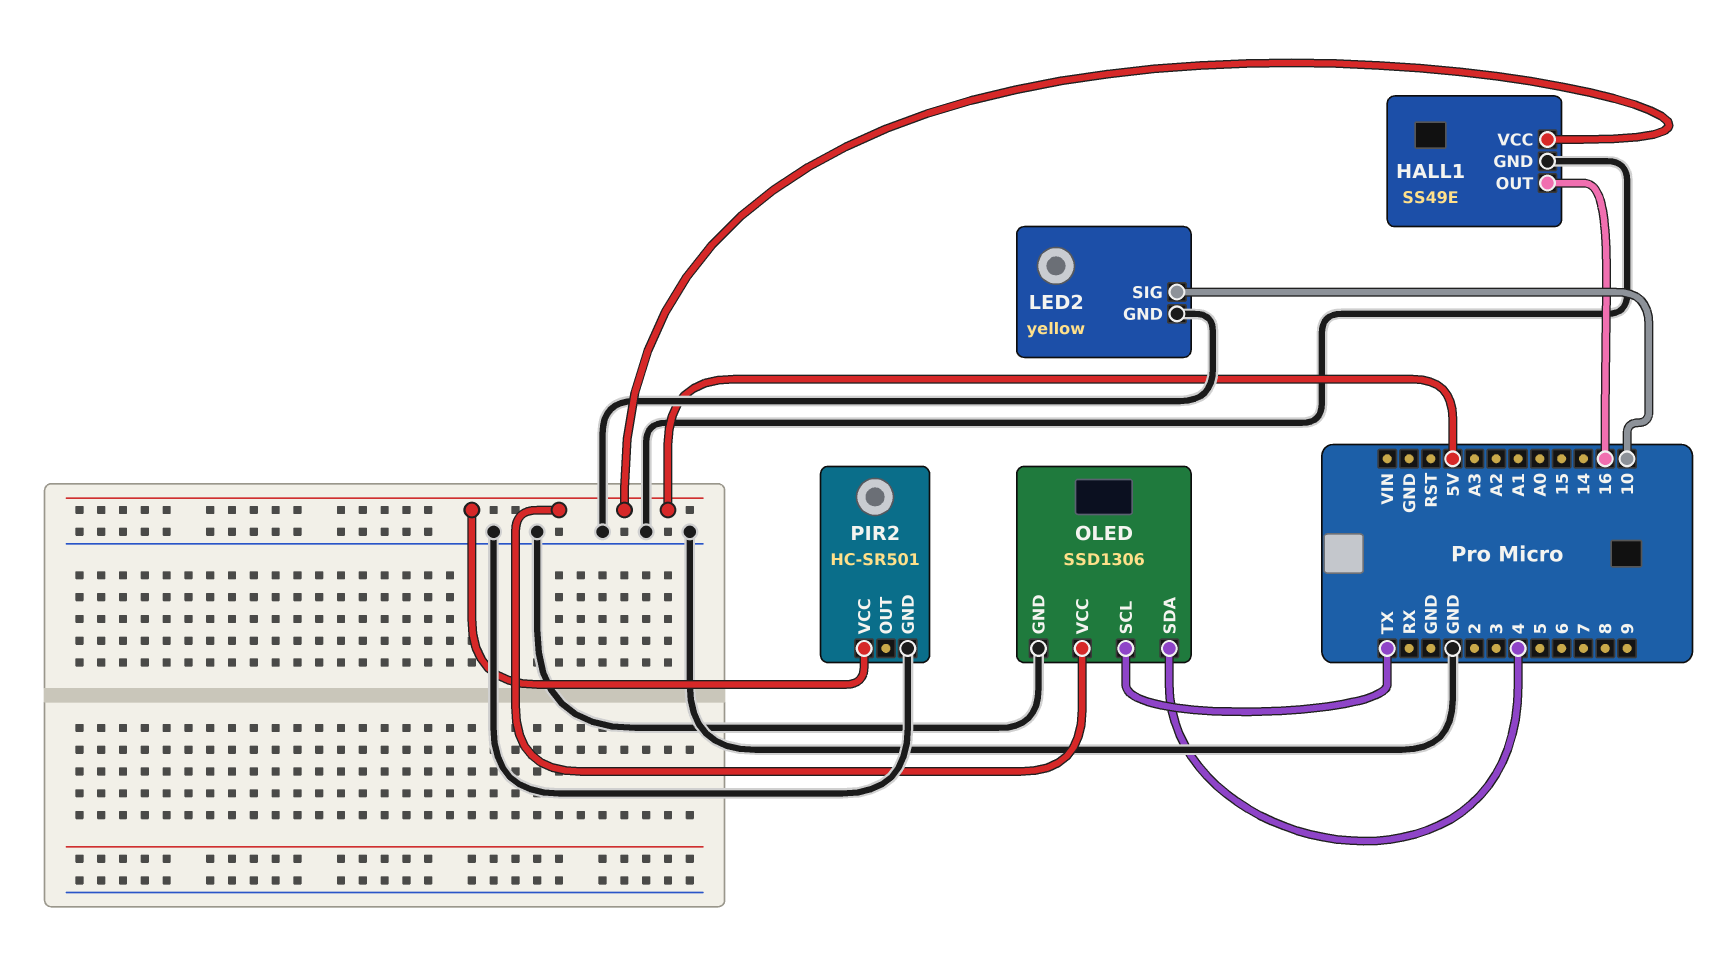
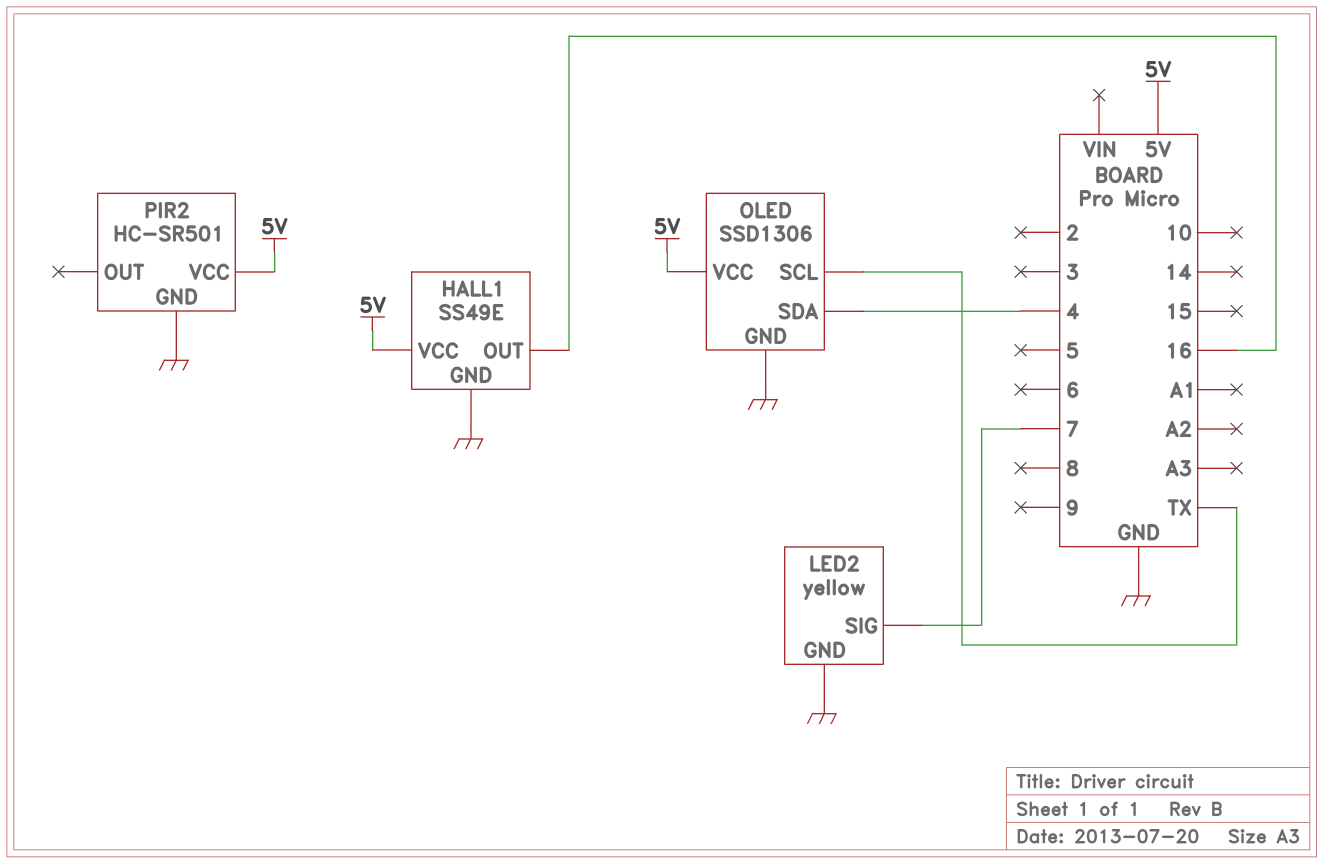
LED2 pin SIG: 10 -> 7

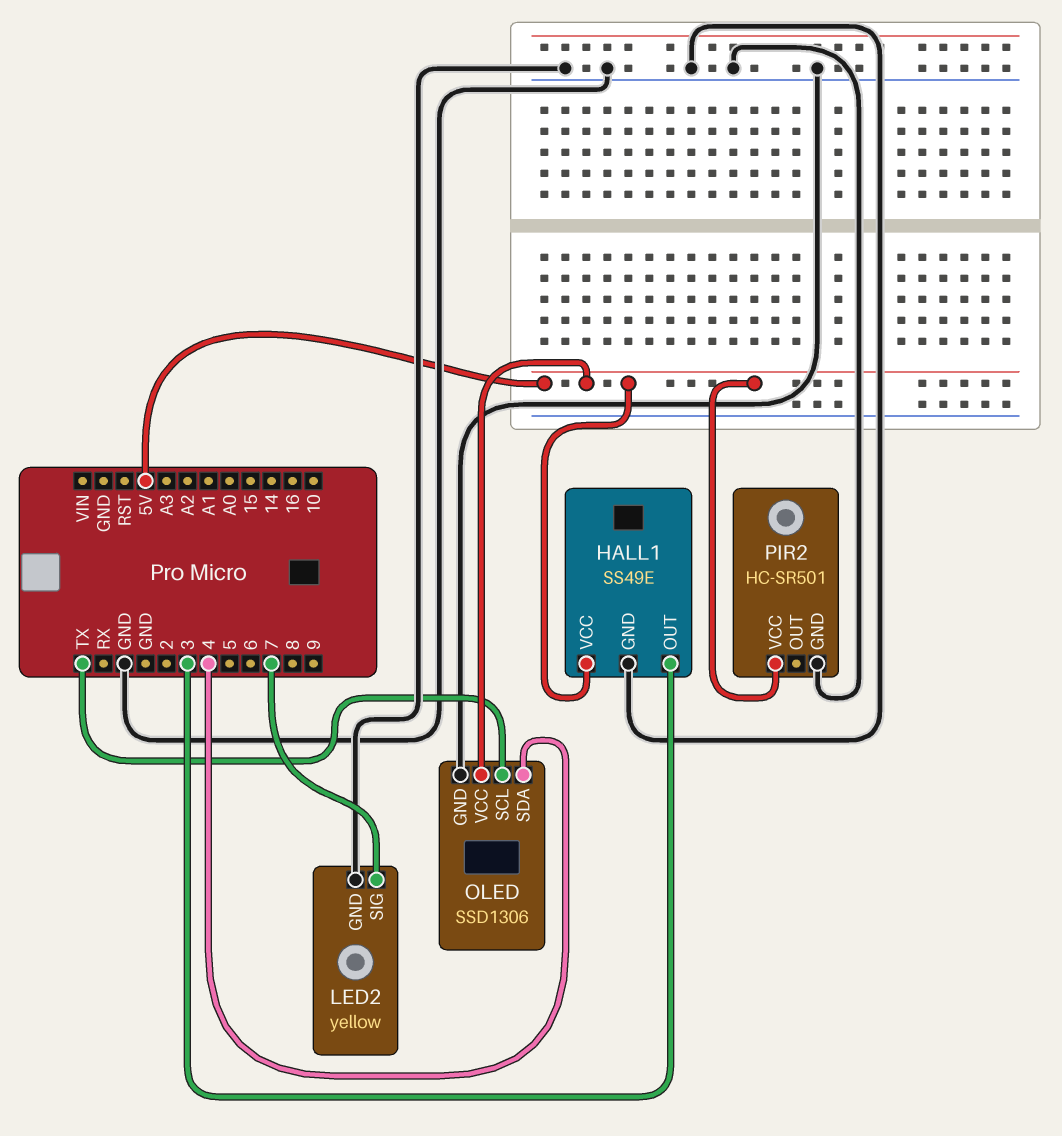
HALL1 pin OUT: 16 -> 3

